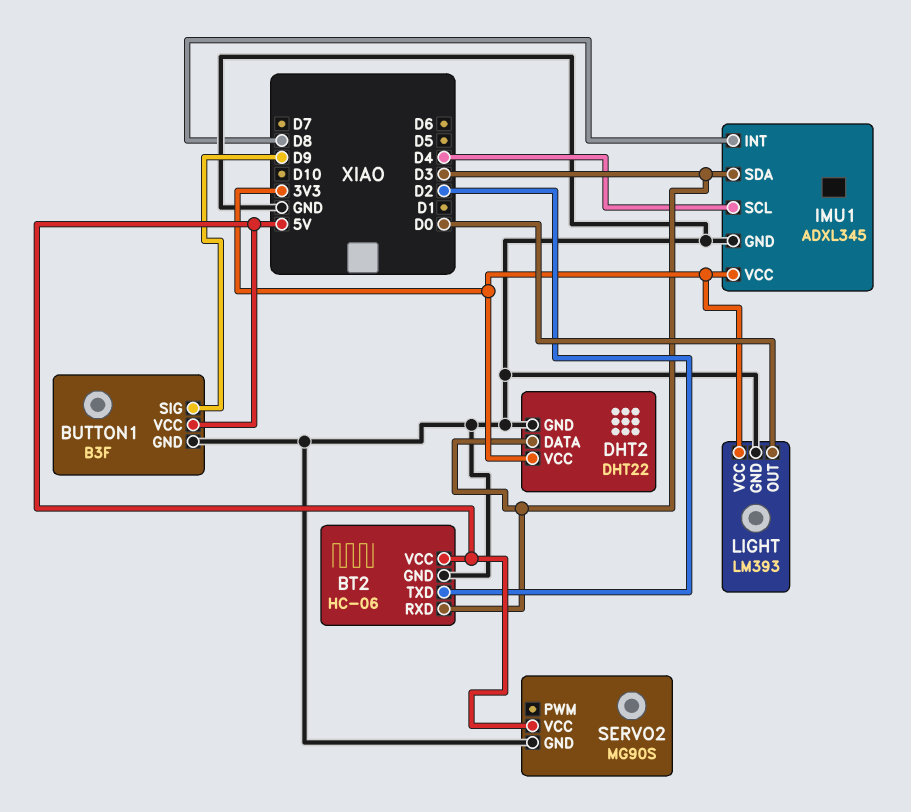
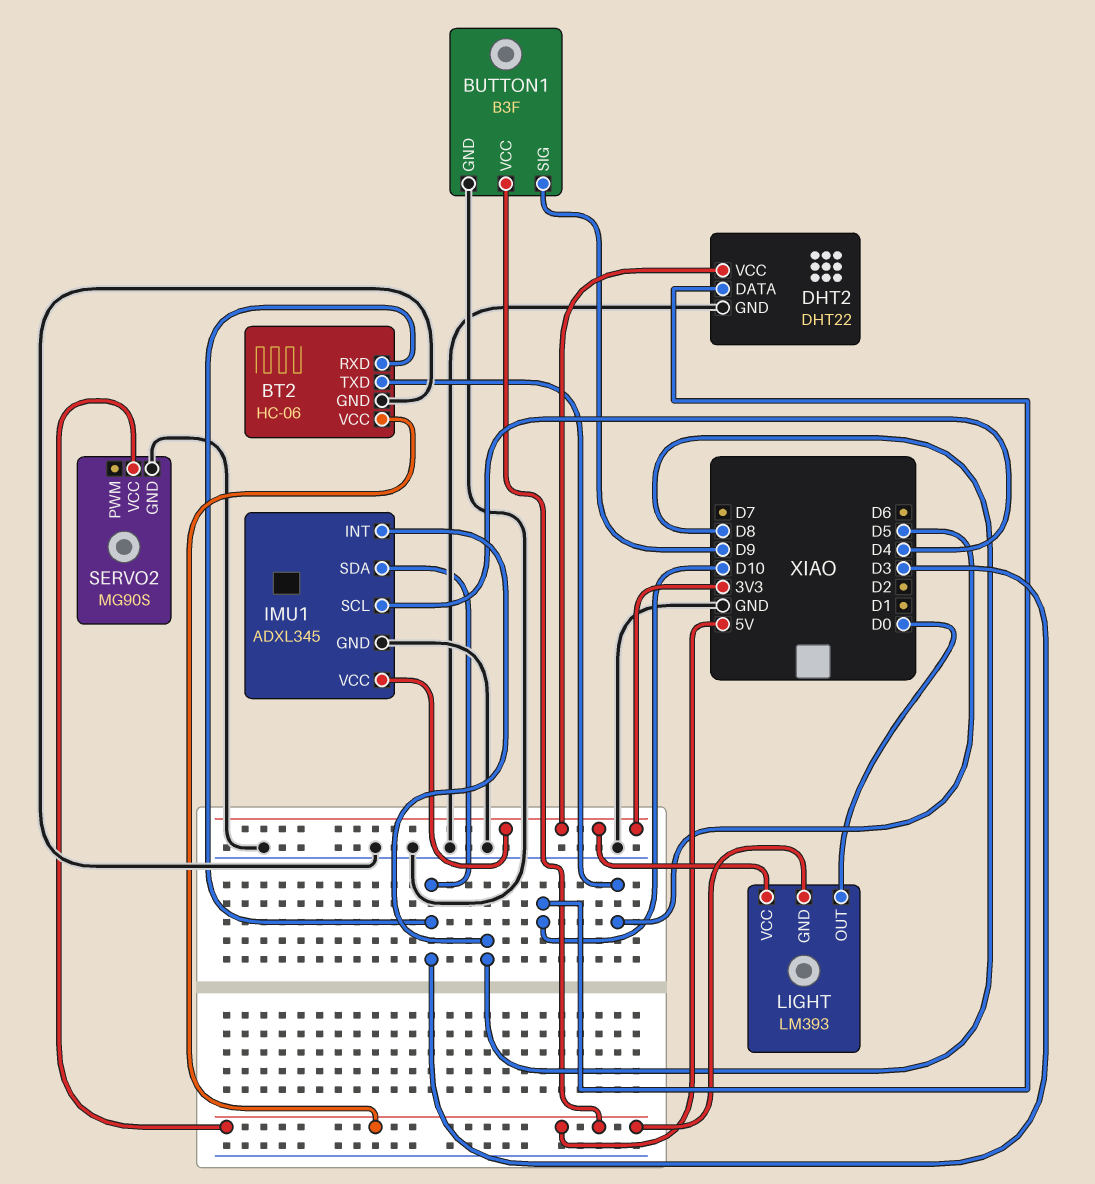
BT2 pin TXD: D2 -> D5
DHT2 pin DATA: D3 -> D10
LIGHT pin GND: GND -> 5V

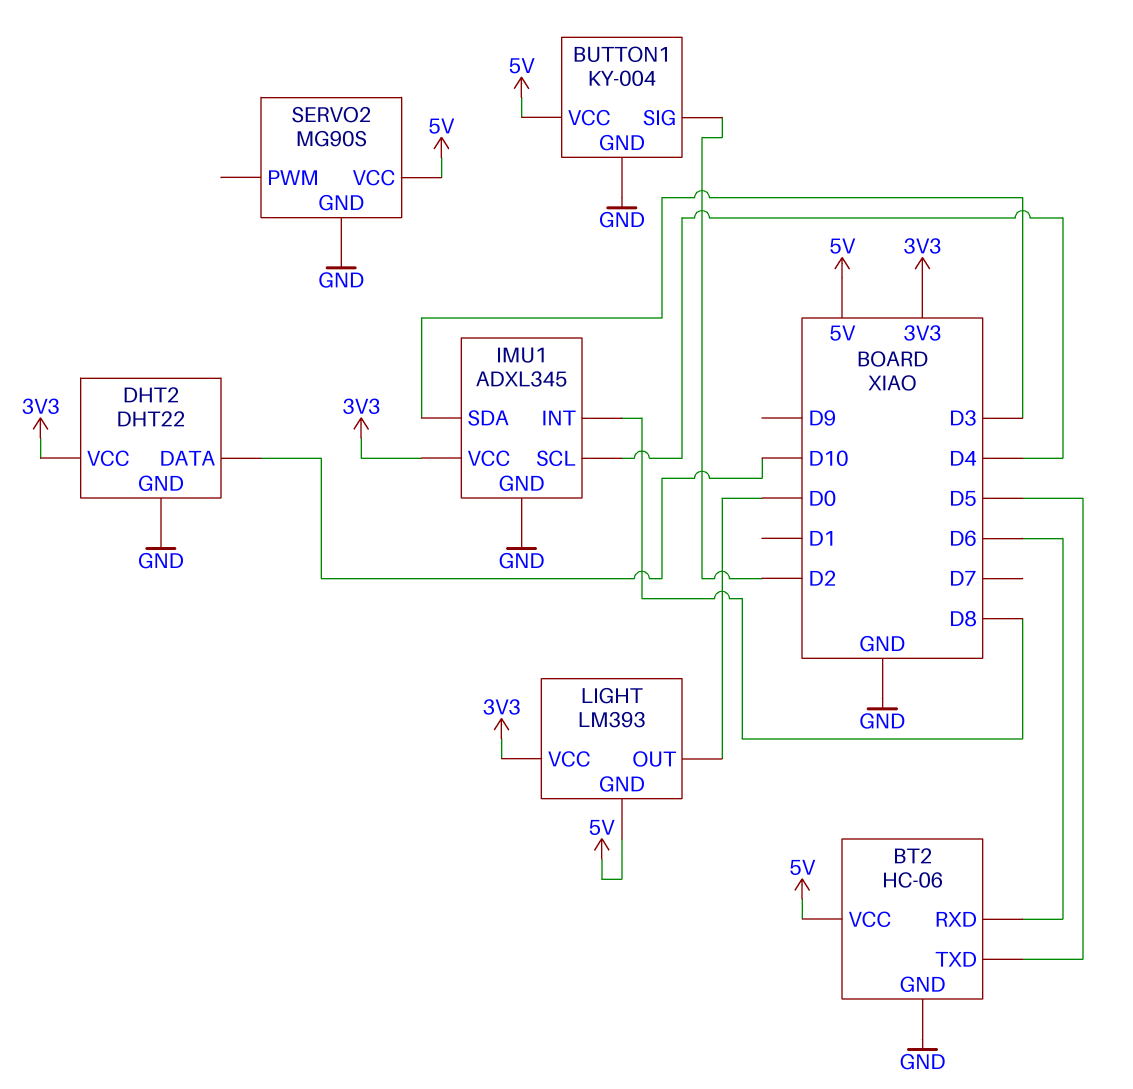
BT2 pin RXD: D3 -> D6
BUTTON1: B3F -> KY-004
BUTTON1 pin SIG: D9 -> D2

